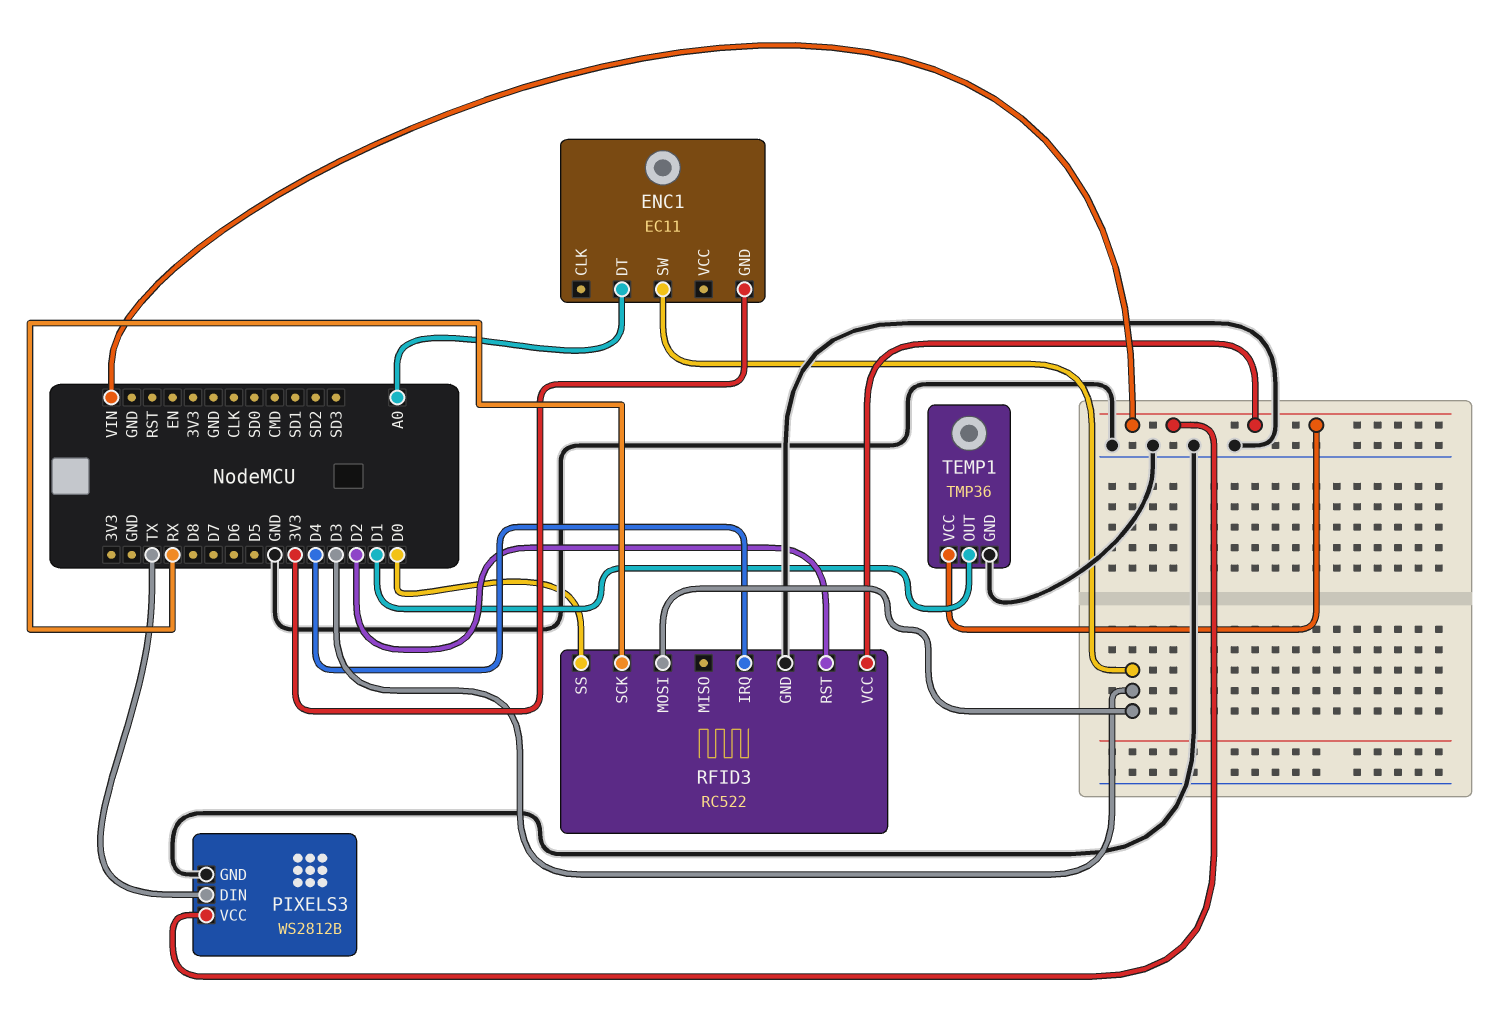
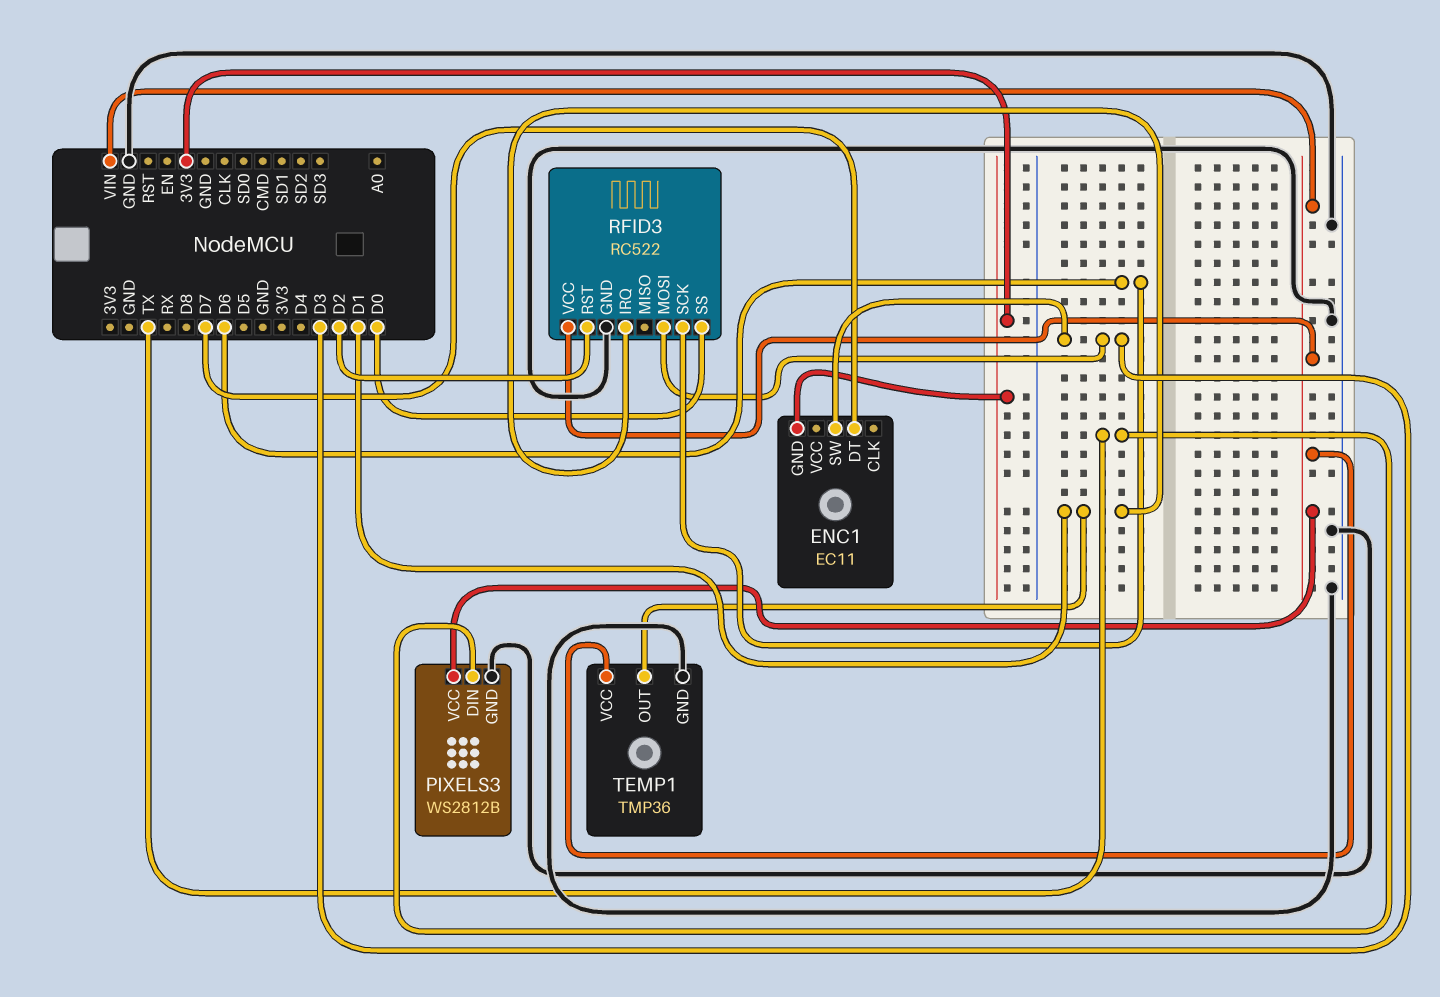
ENC1 pin DT: A0 -> D7
RFID3 pin IRQ: D4 -> D1
RFID3 pin SCK: RX -> D6

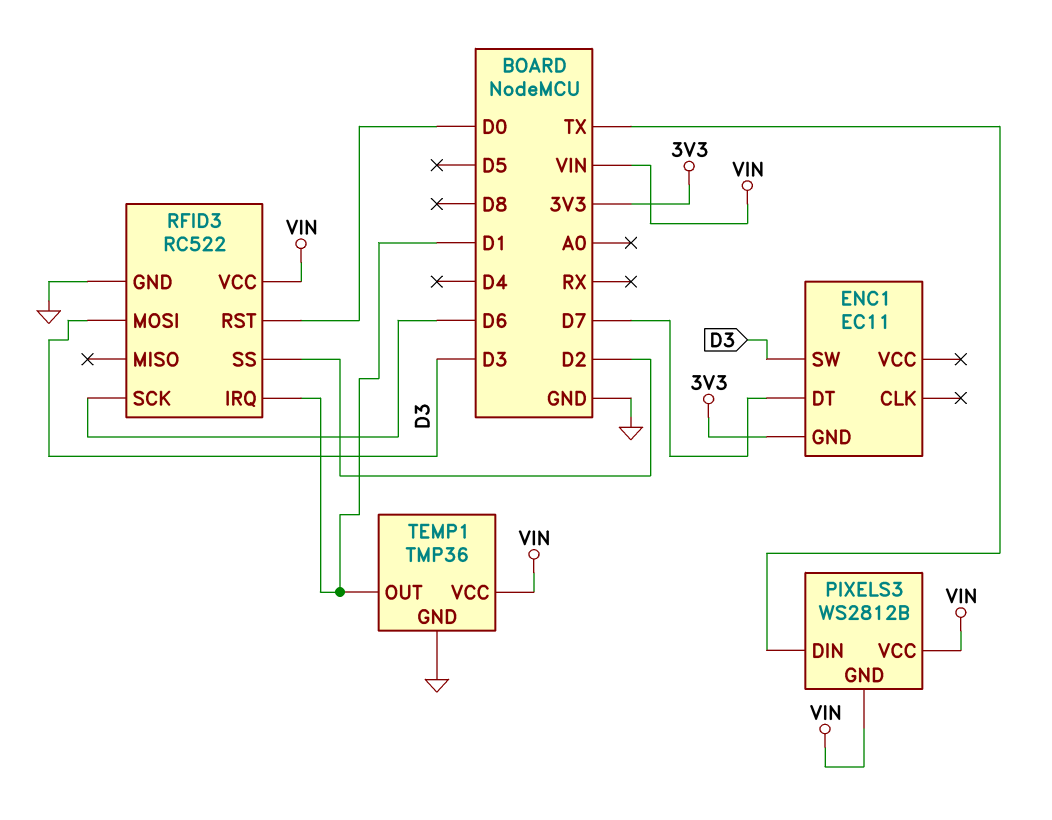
PIXELS3 pin GND: GND -> VIN
RFID3 pin RST: D2 -> D0
RFID3 pin SS: D0 -> D2

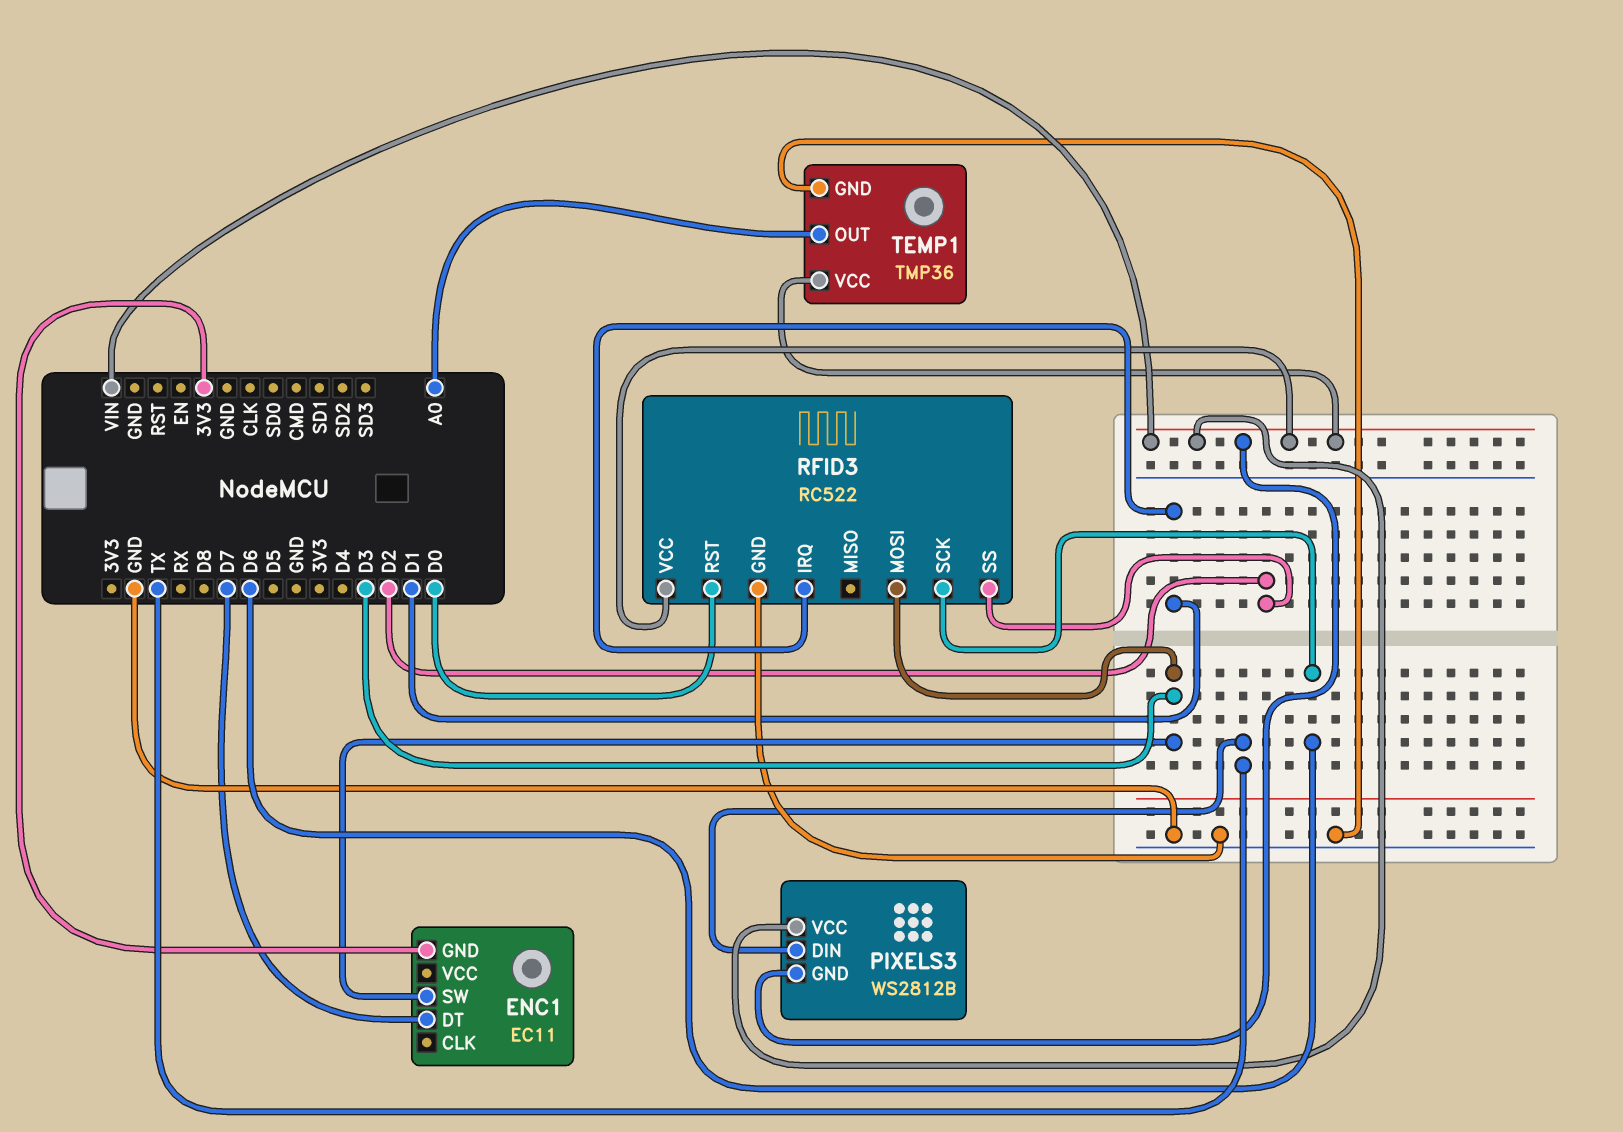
TEMP1 pin OUT: D1 -> A0

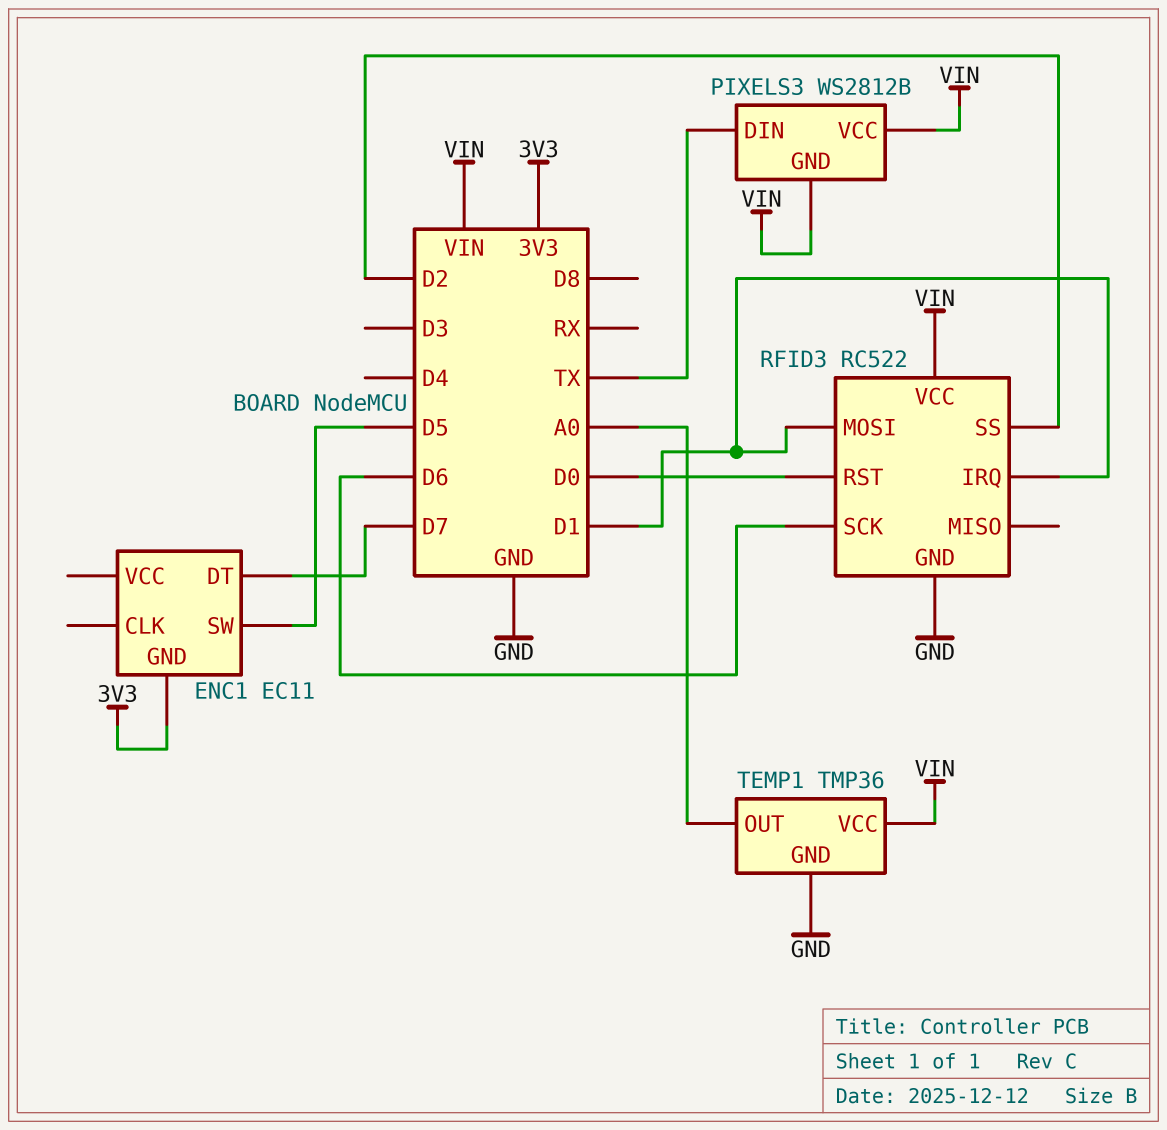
ENC1 pin SW: D3 -> D5
RFID3 pin MOSI: D3 -> D1

